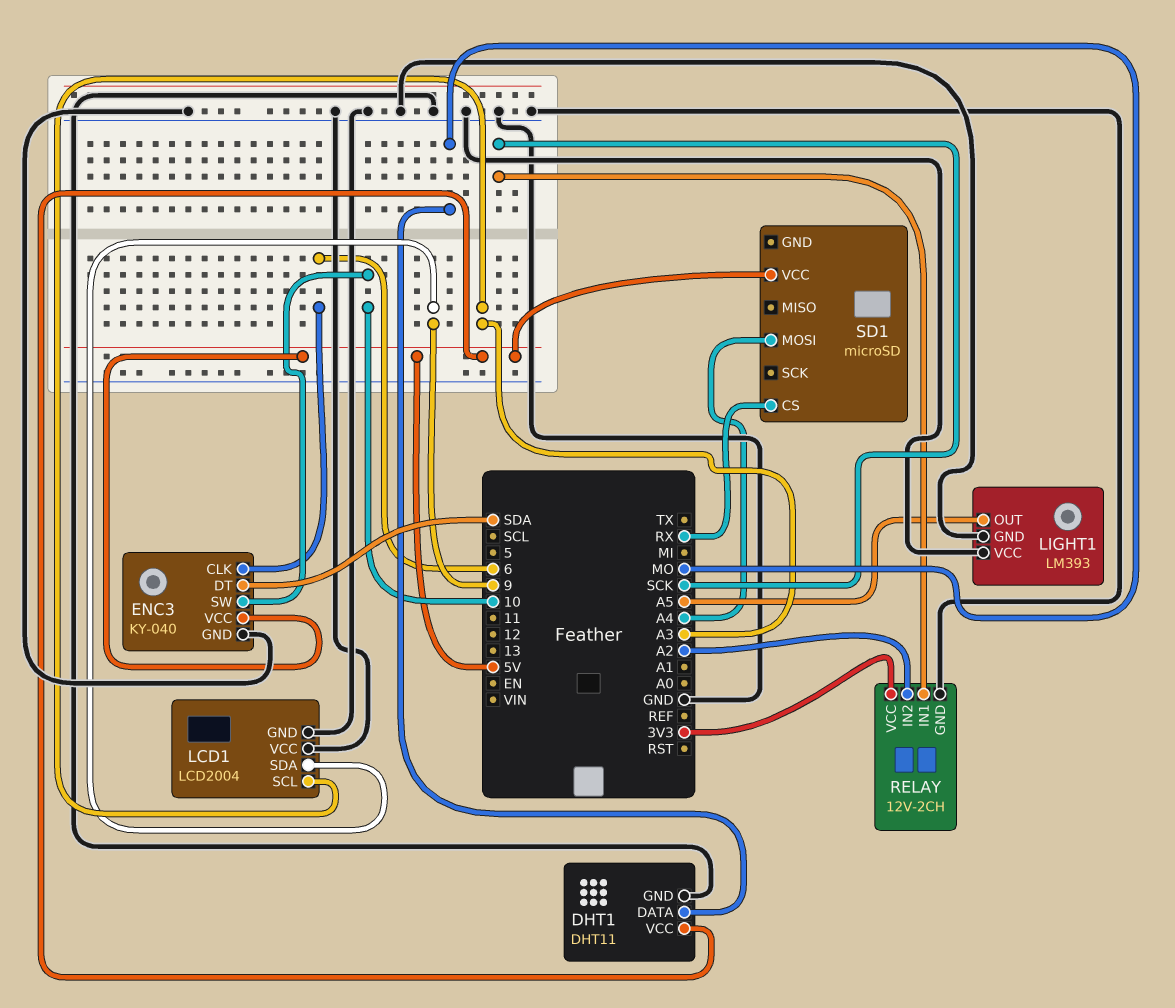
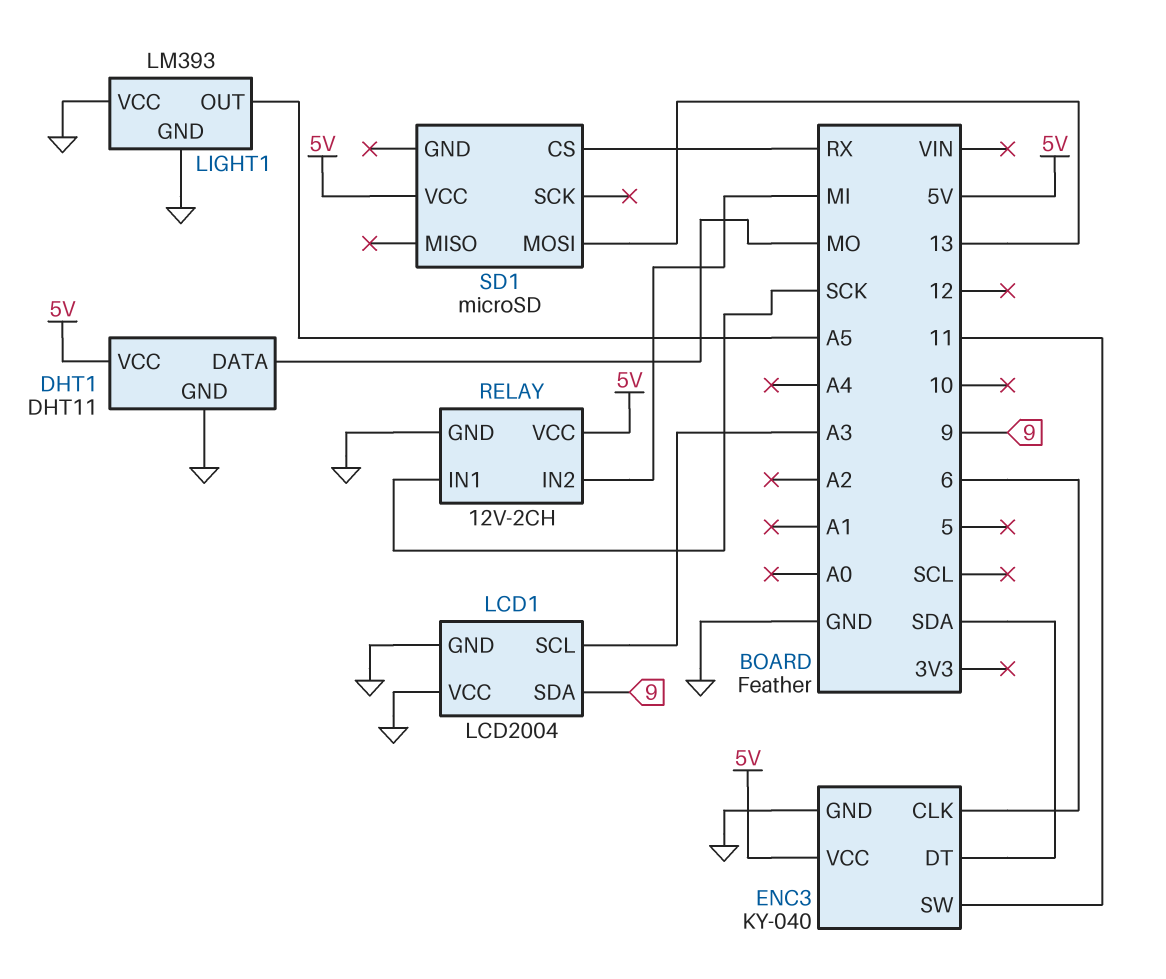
ENC3 pin SW: 10 -> 11
RELAY pin IN2: A2 -> MI
RELAY pin VCC: 3V3 -> 5V
SD1 pin MOSI: A4 -> 13

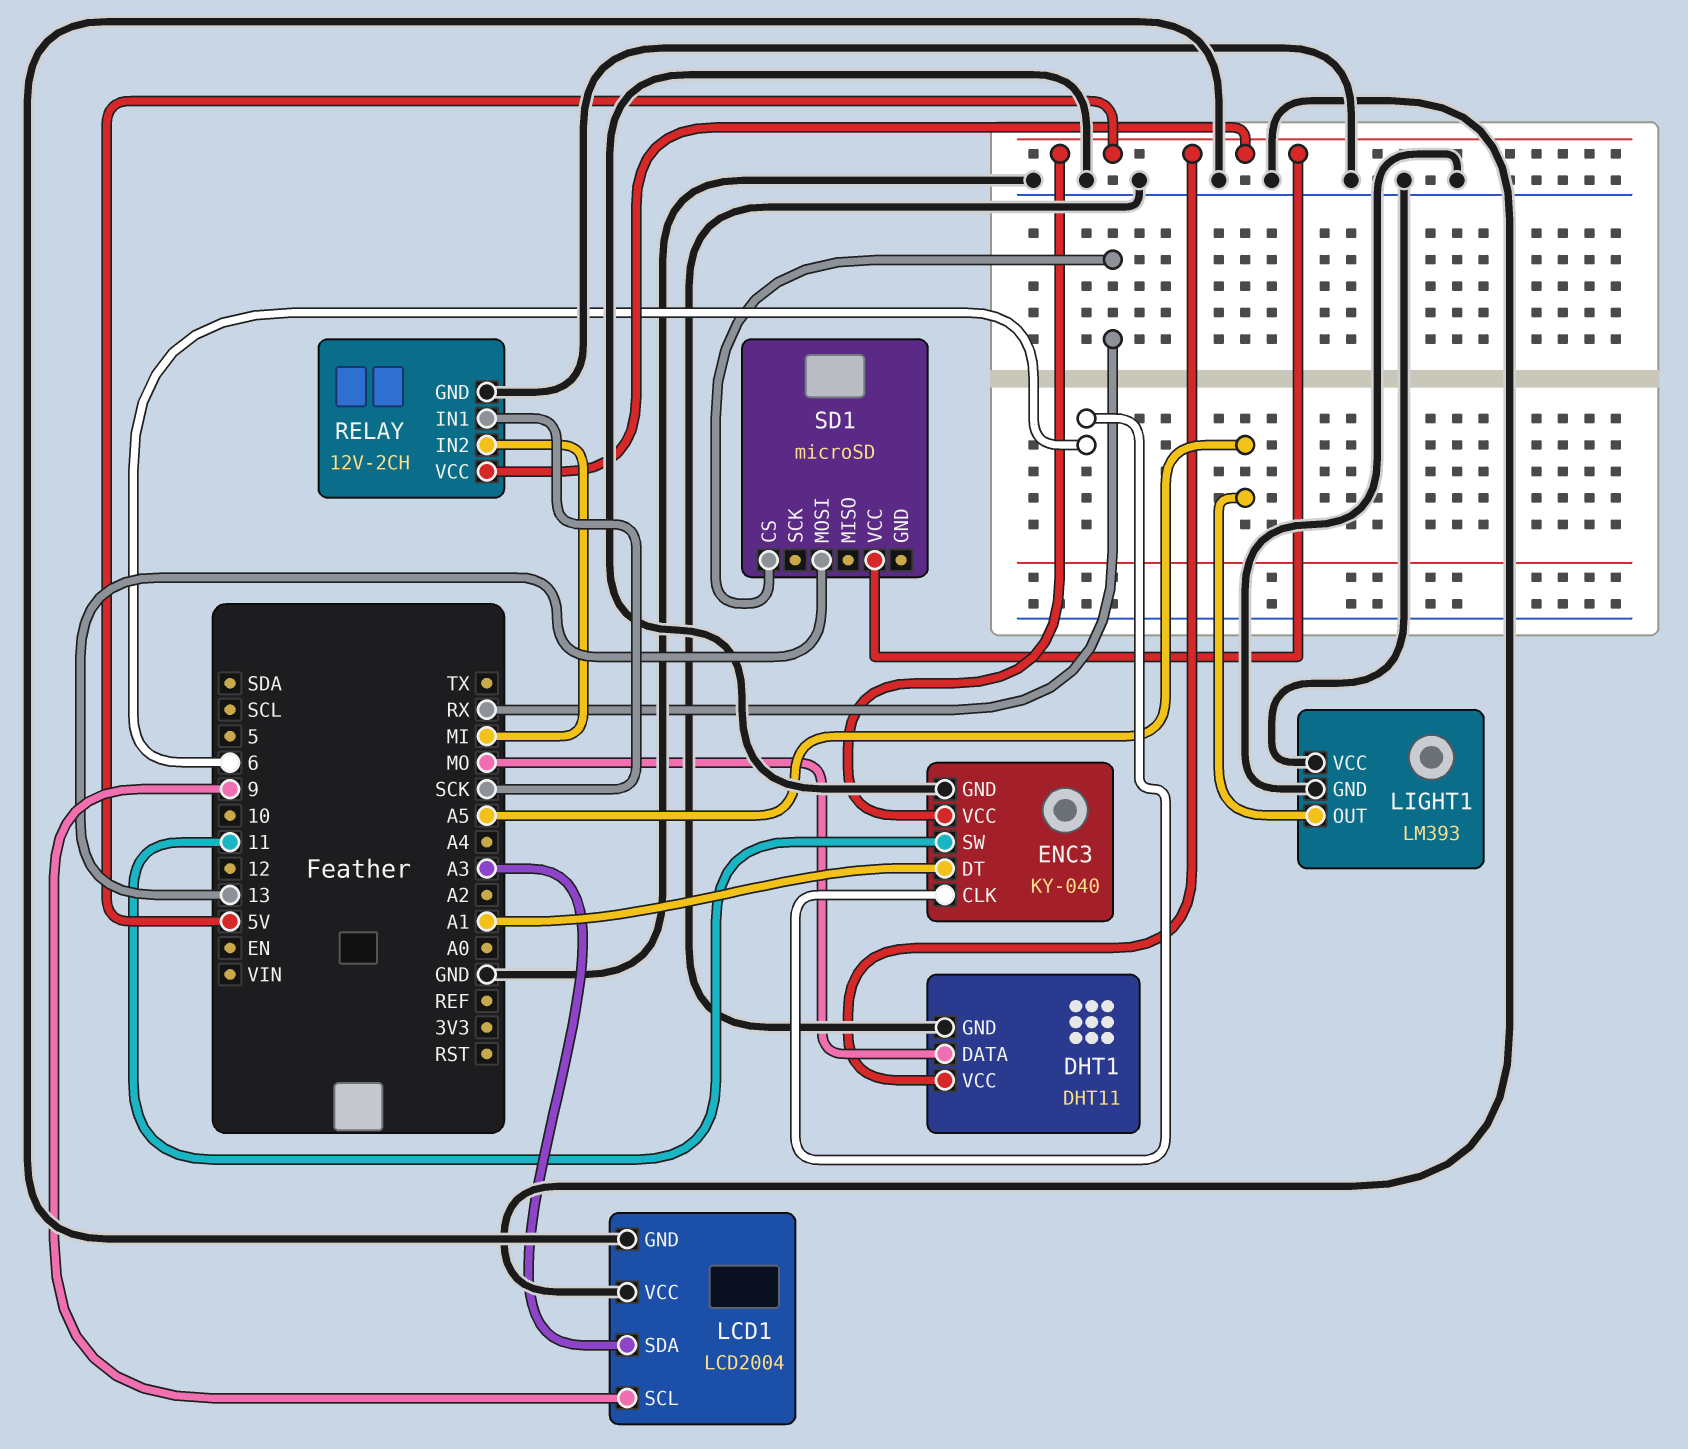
ENC3 pin DT: SDA -> A1
LCD1 pin SCL: A3 -> 9
LCD1 pin SDA: 9 -> A3

